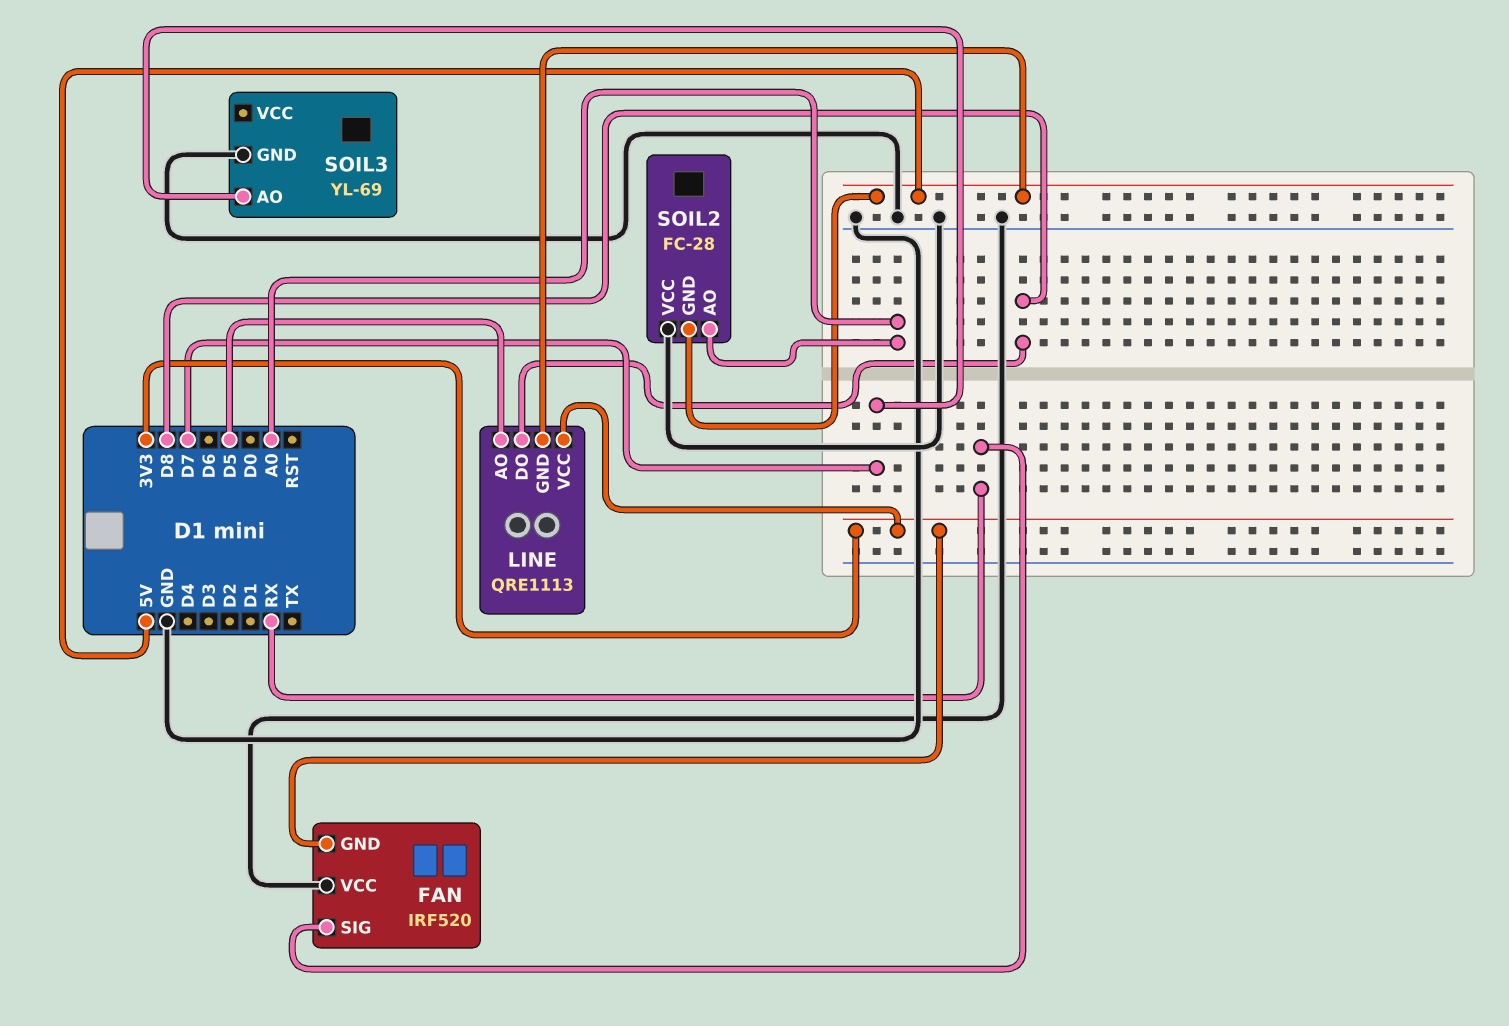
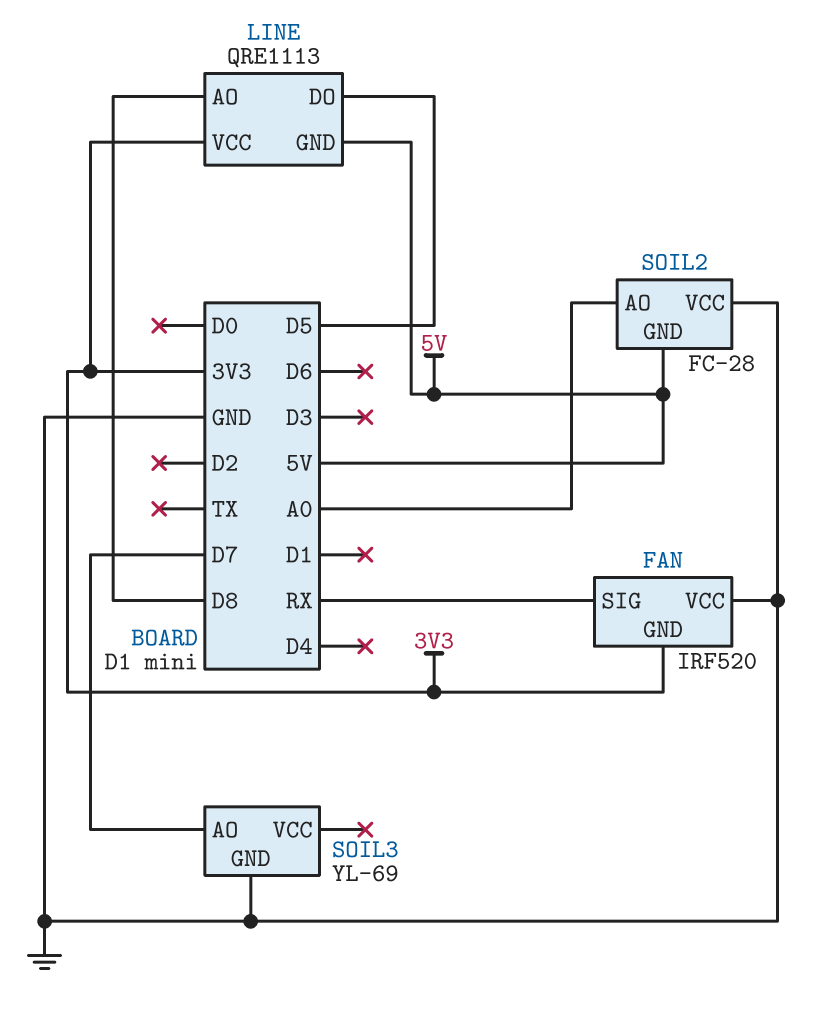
LINE pin AO: D5 -> D8
LINE pin DO: D8 -> D5

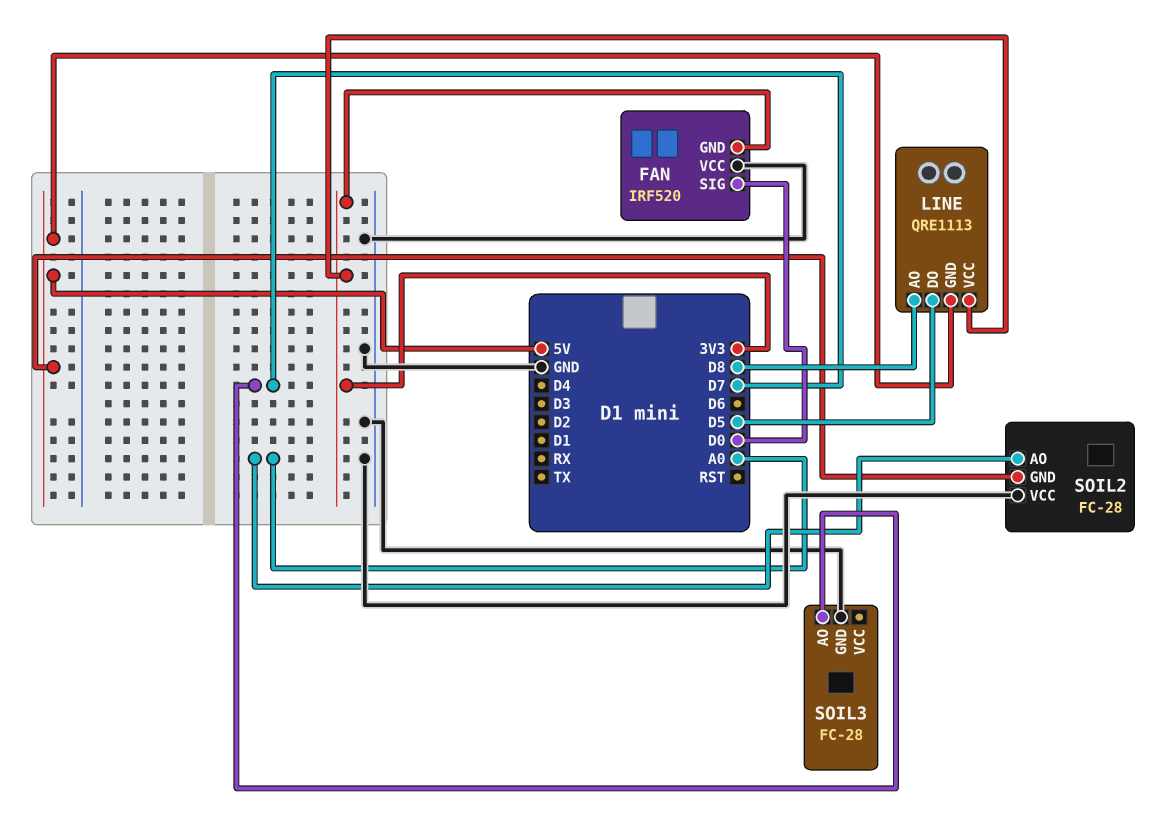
FAN pin SIG: RX -> D0
SOIL3: YL-69 -> FC-28

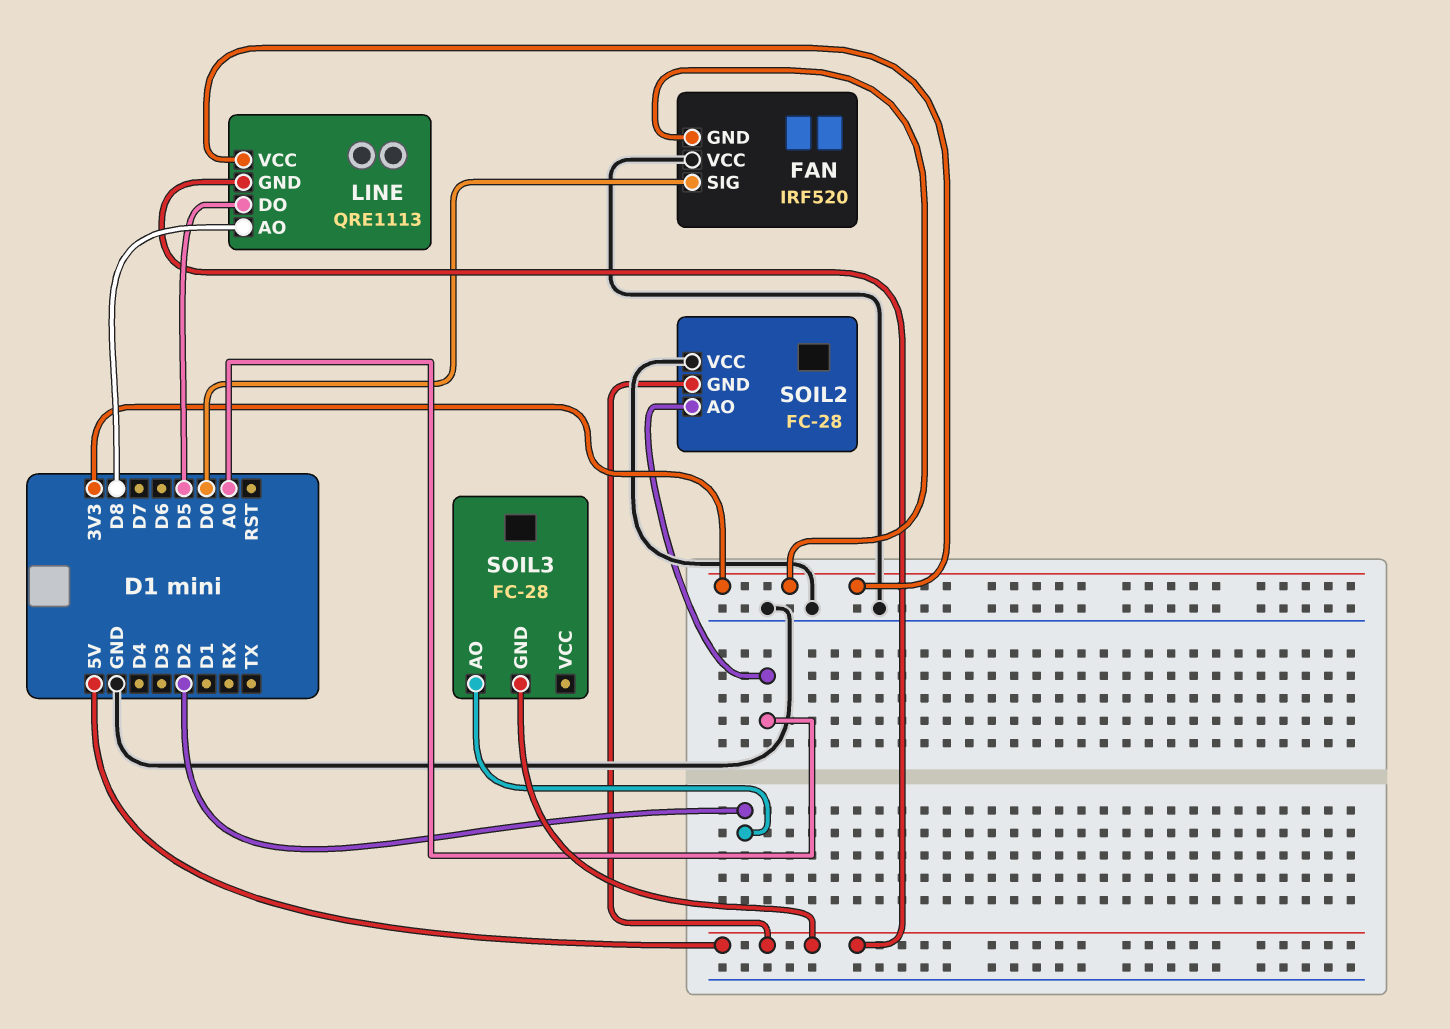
SOIL3 pin AO: D7 -> D2
SOIL3 pin GND: GND -> 5V

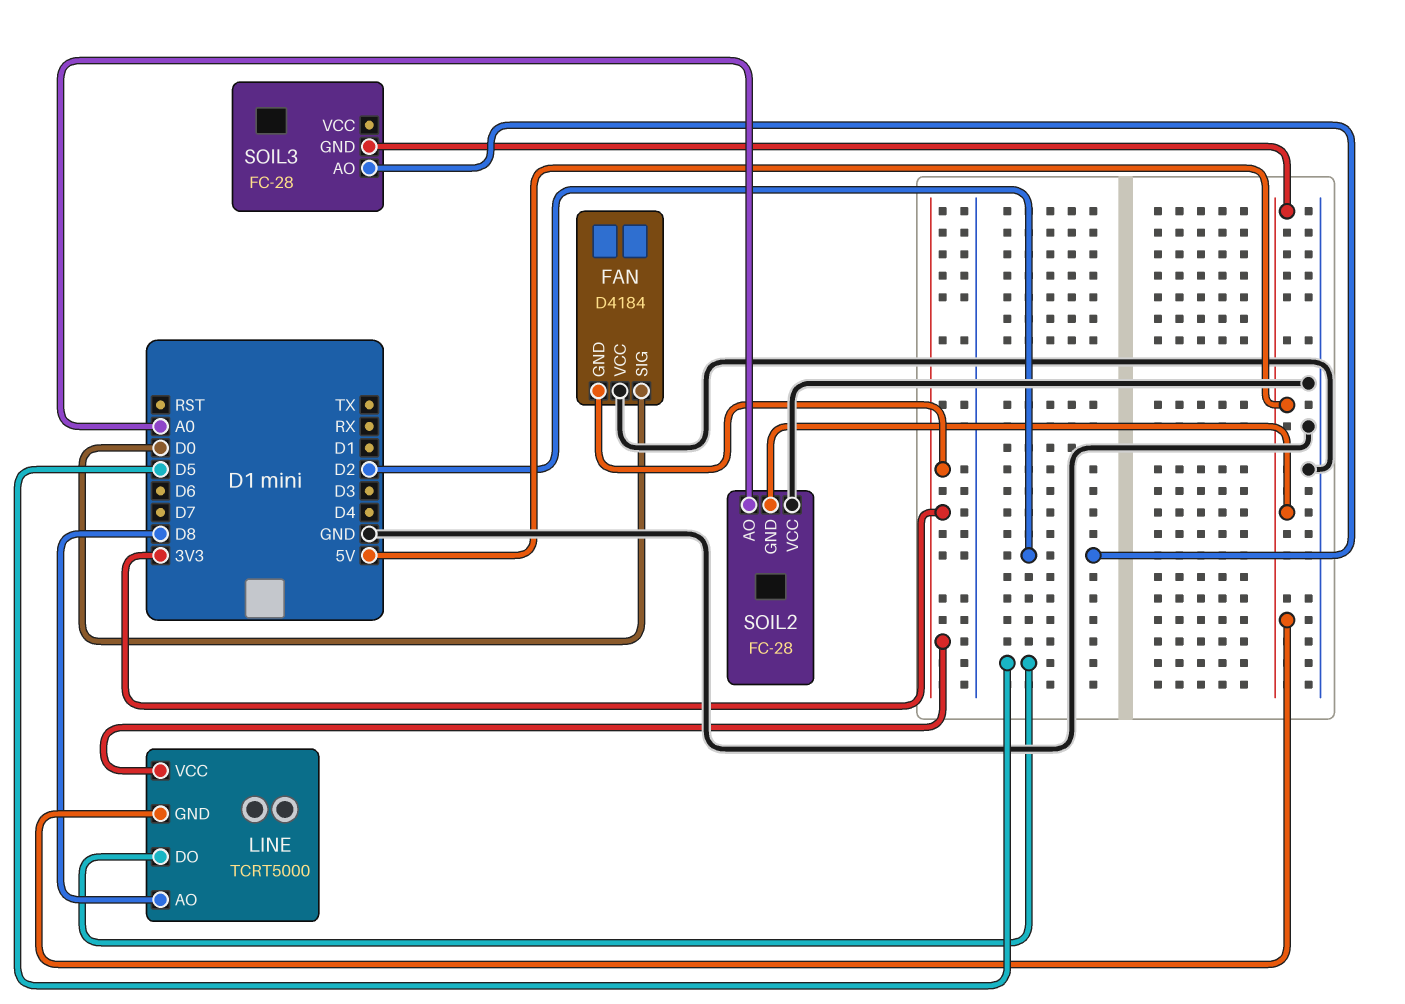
FAN: IRF520 -> D4184
LINE: QRE1113 -> TCRT5000

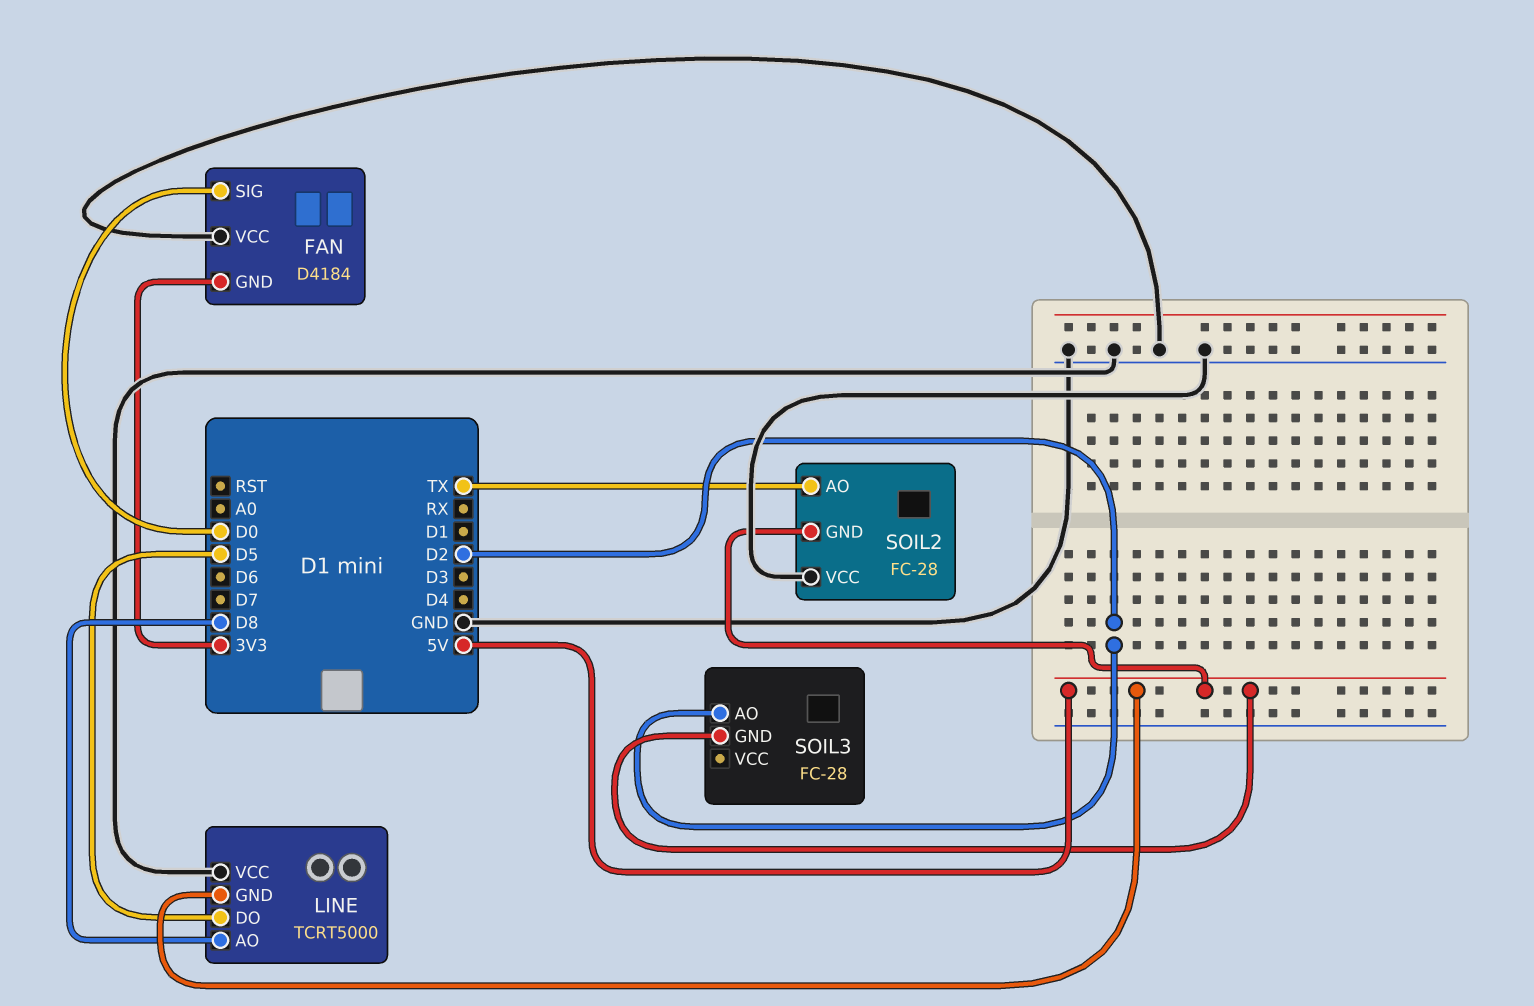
LINE pin VCC: 3V3 -> GND
SOIL2 pin AO: A0 -> TX

